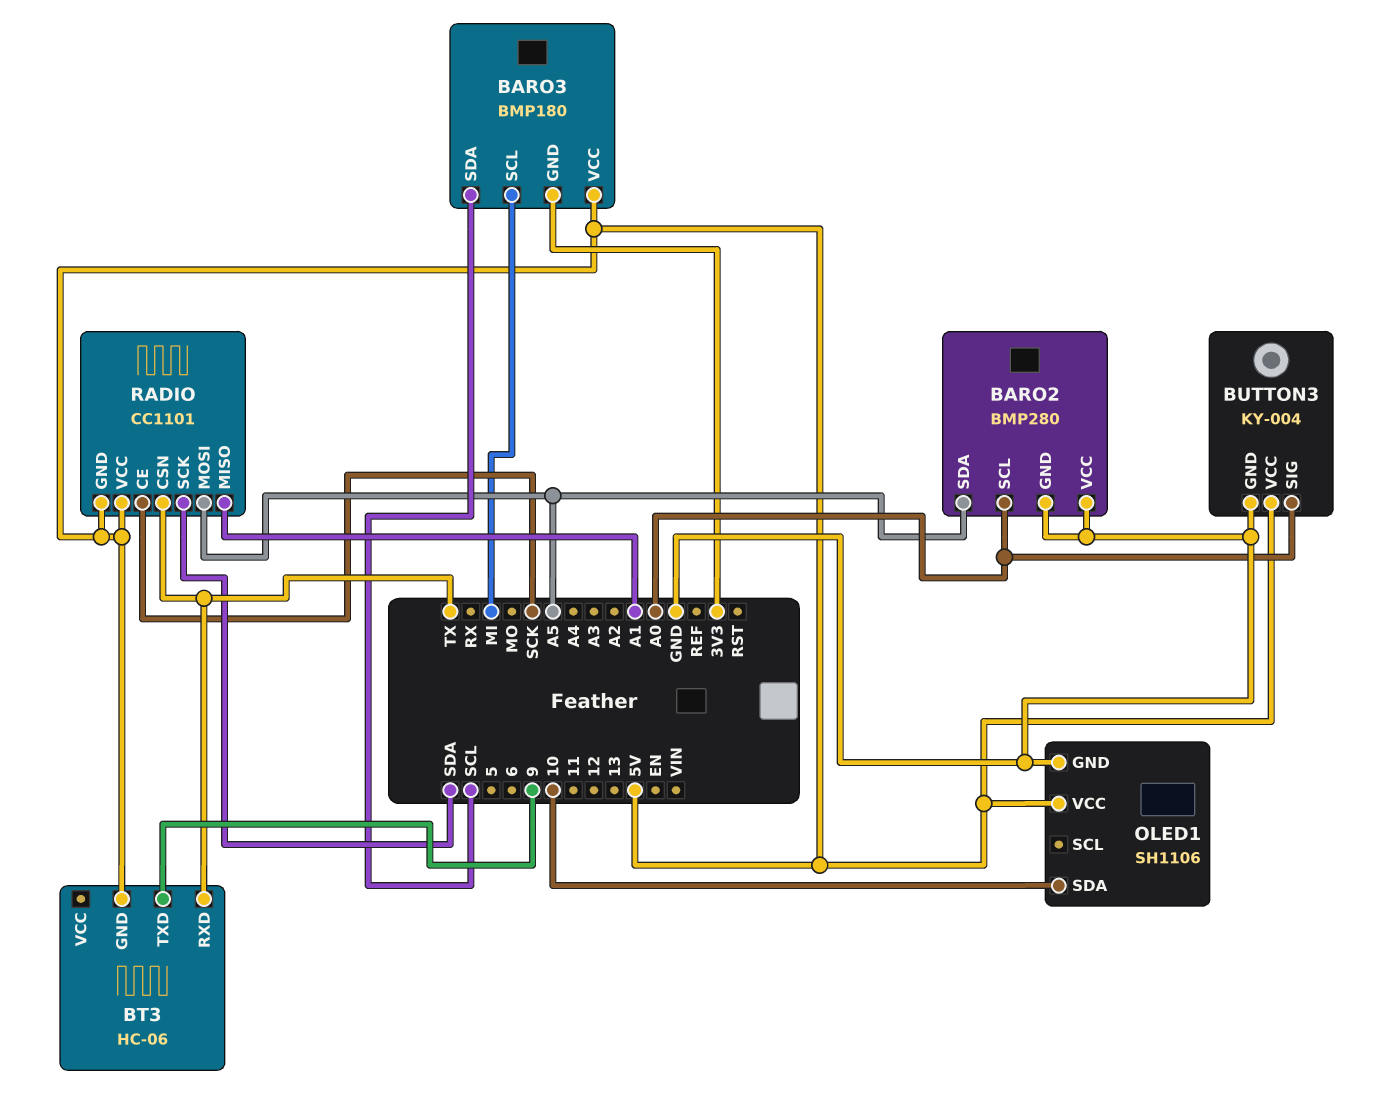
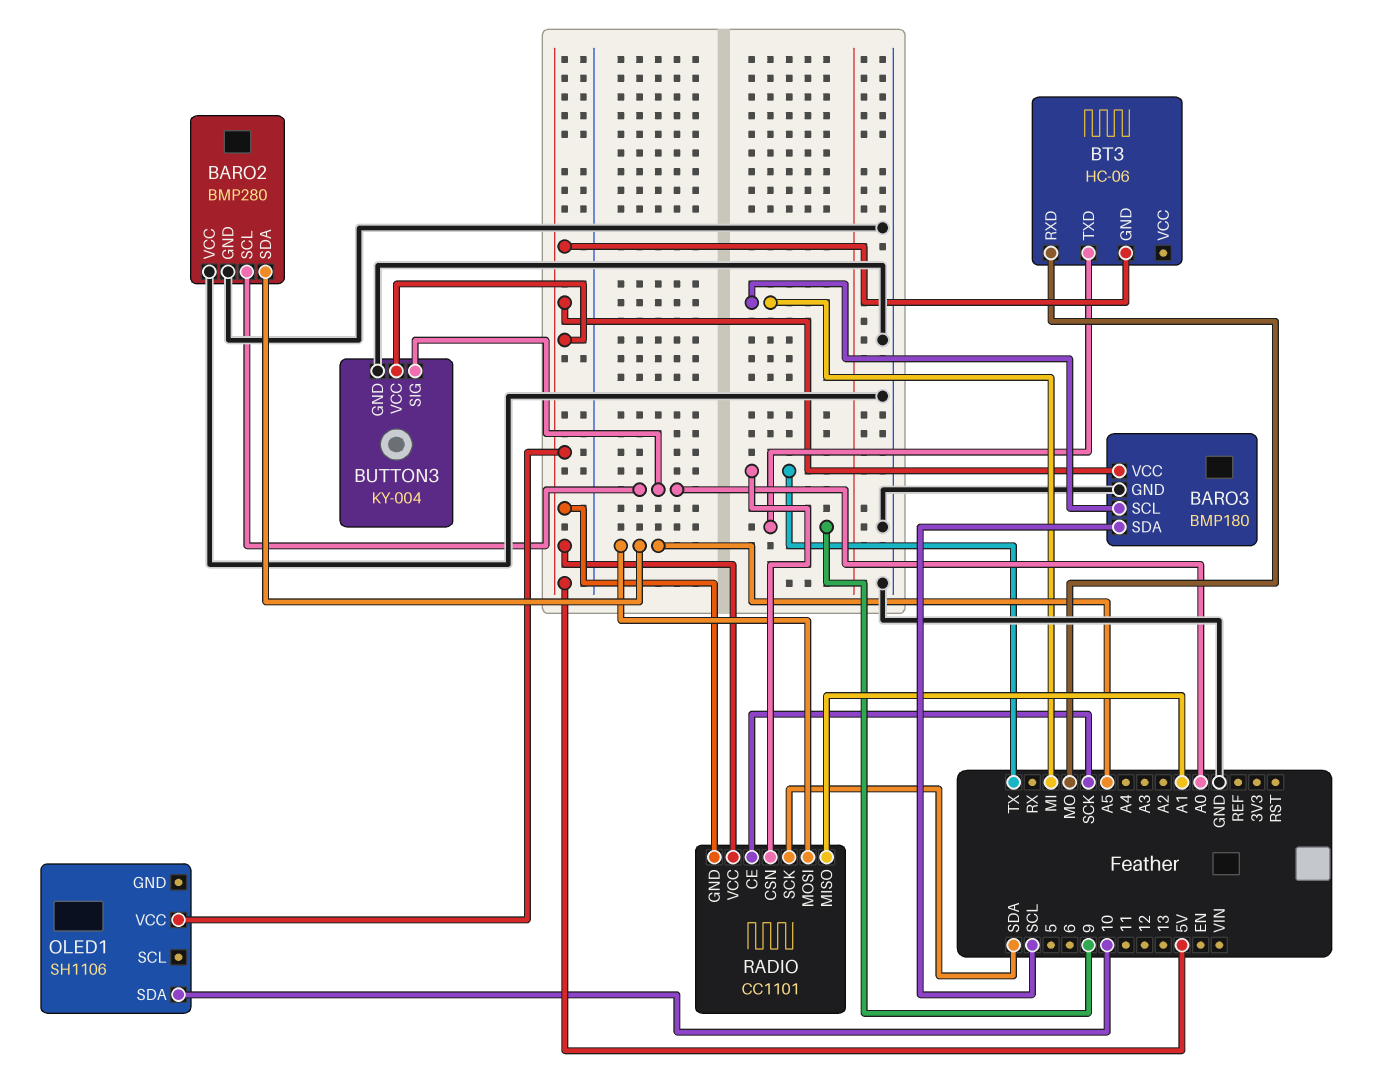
BARO3 pin GND: 3V3 -> GND
BT3 pin RXD: TX -> MO
OLED1 pin GND: GND -> none

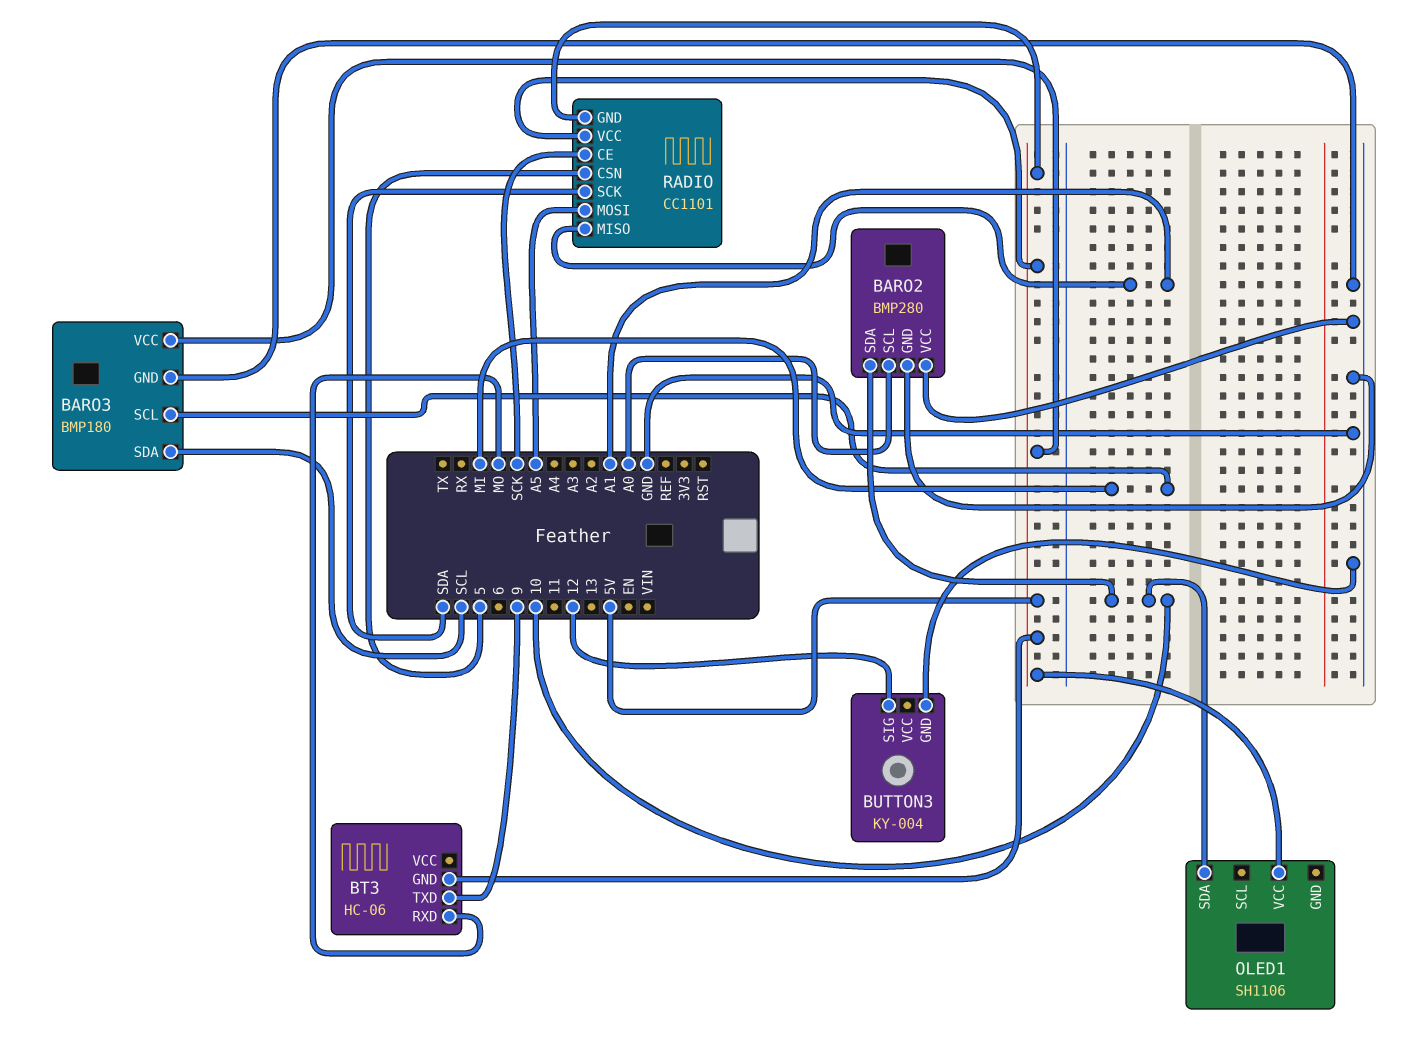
BARO2 pin SDA: A5 -> 10
BUTTON3 pin SIG: A0 -> 12
BUTTON3 pin VCC: 5V -> none
RADIO pin CSN: TX -> 5

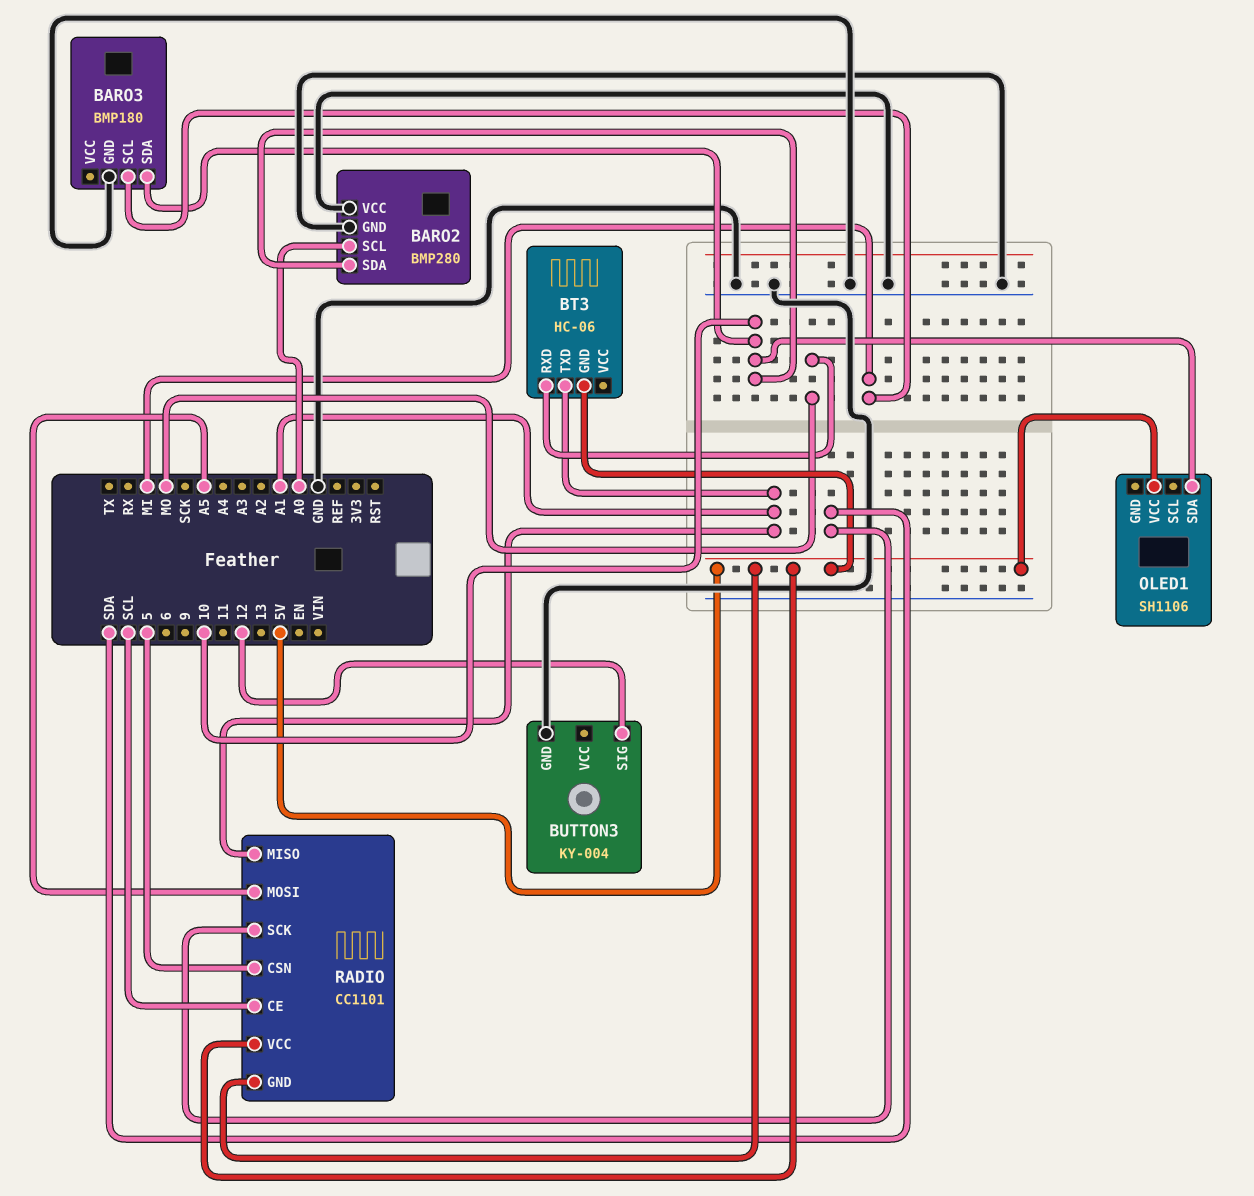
BARO3 pin SDA: SCL -> 10
BARO3 pin VCC: 5V -> none
BT3 pin TXD: 9 -> A1
RADIO pin CE: SCK -> SCL

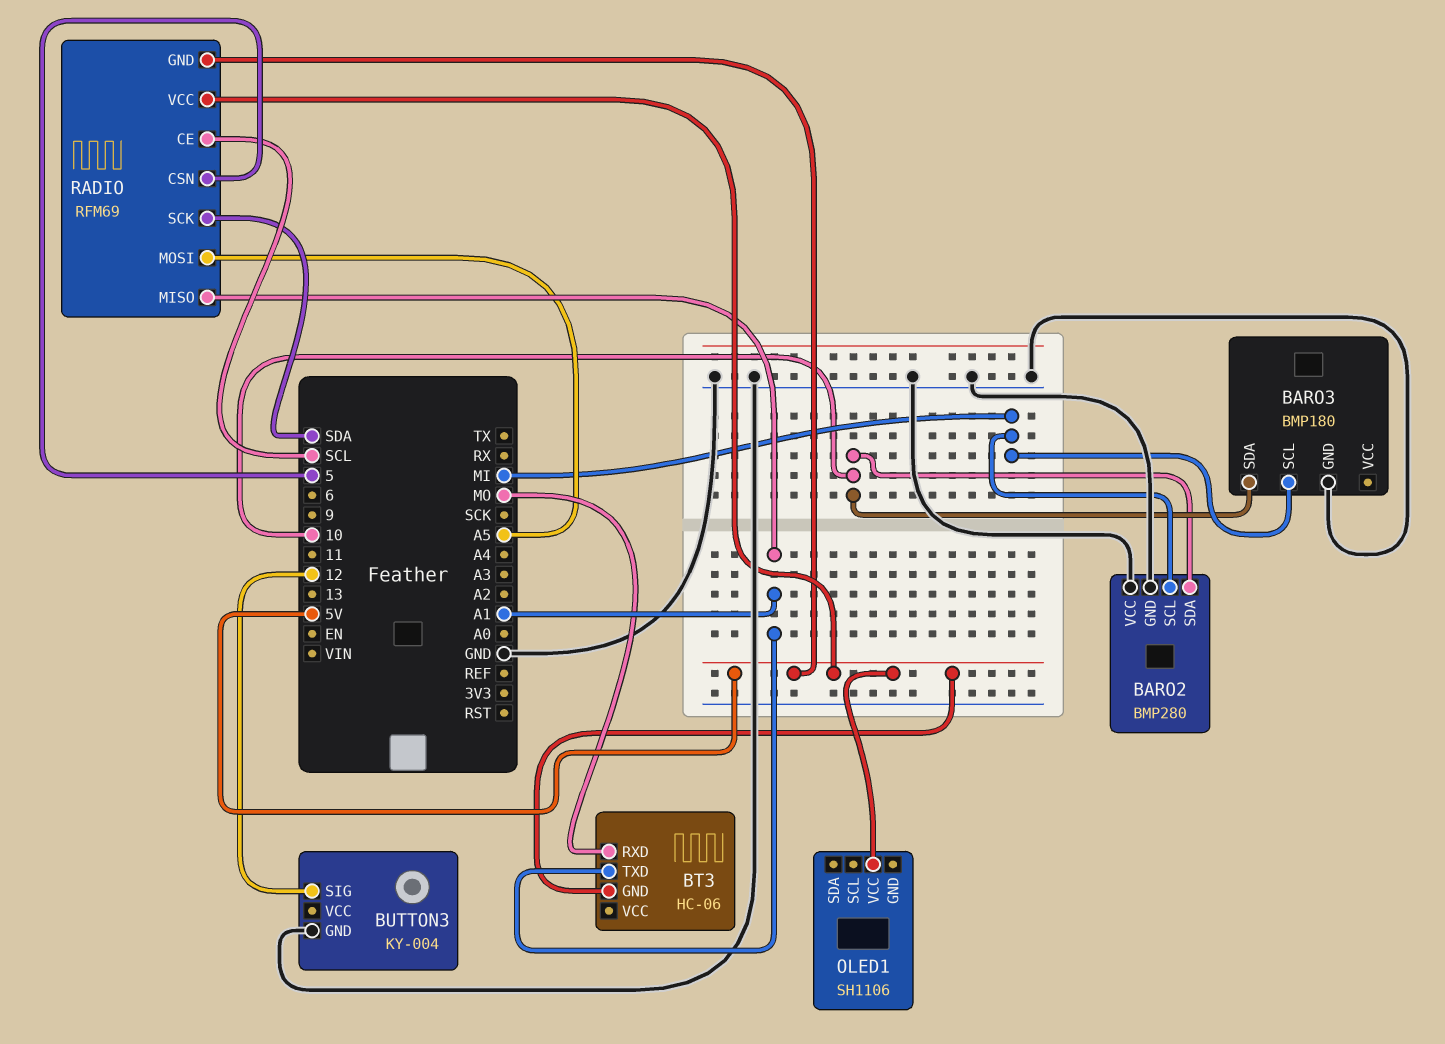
BARO2 pin SCL: A0 -> MI
OLED1 pin SDA: 10 -> none
RADIO: CC1101 -> RFM69

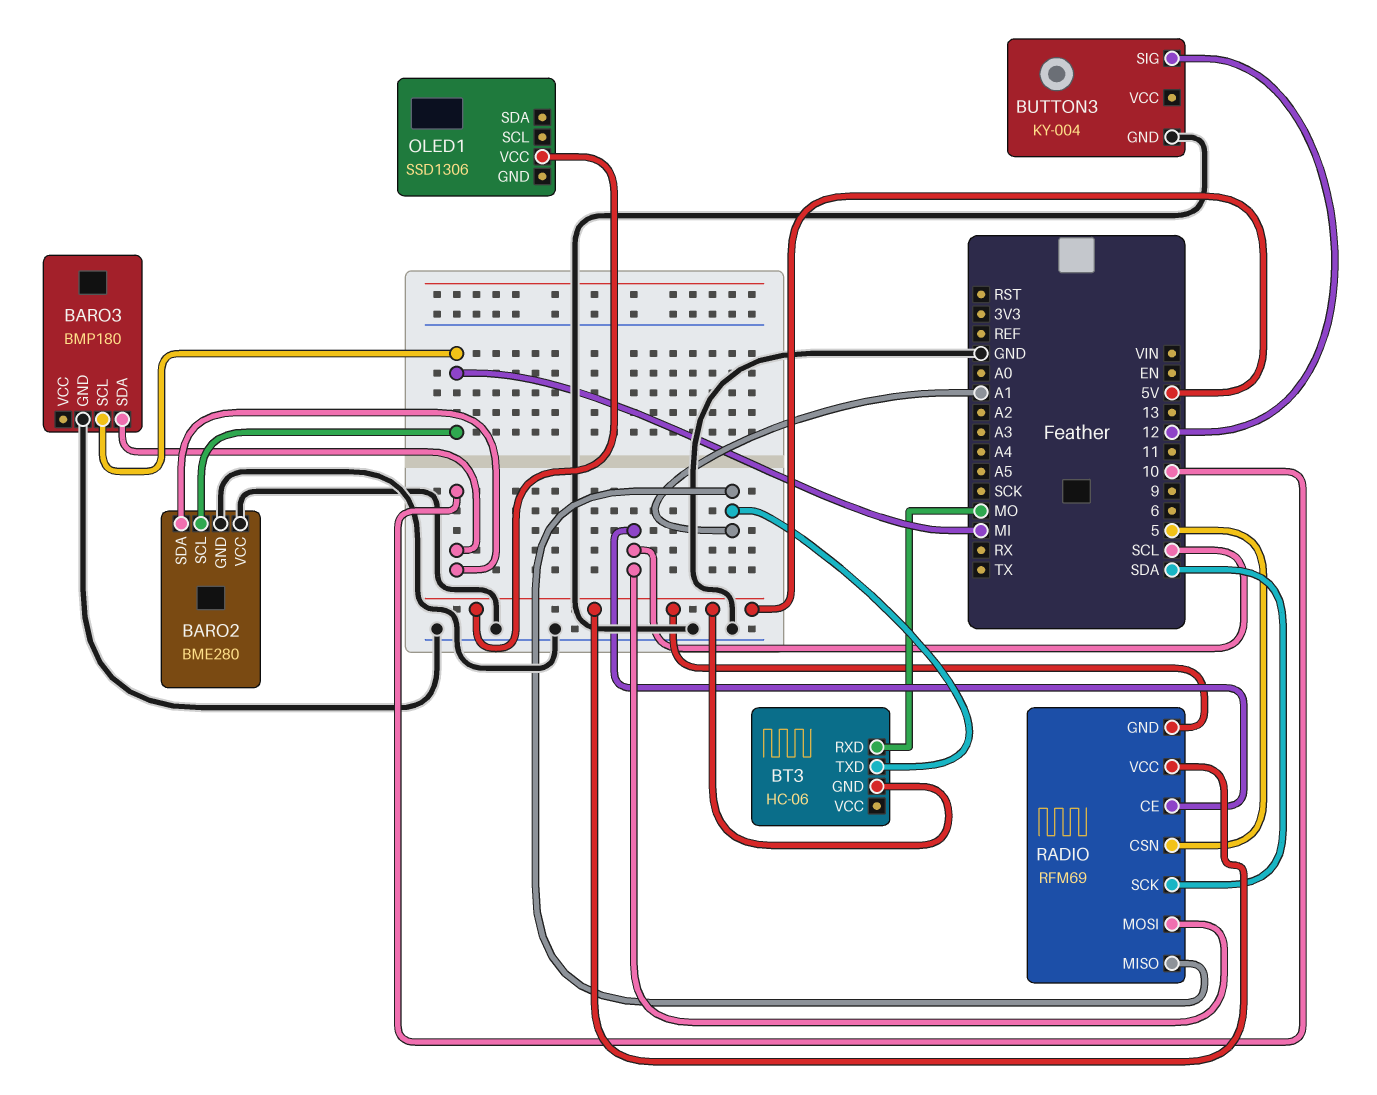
BARO2: BMP280 -> BME280
OLED1: SH1106 -> SSD1306
RADIO pin MOSI: A5 -> SCL

